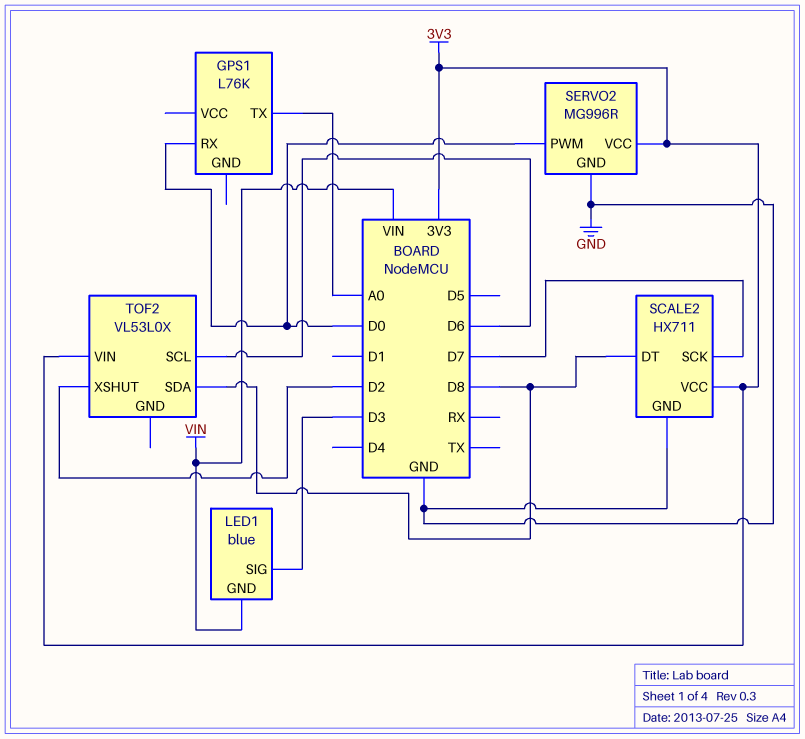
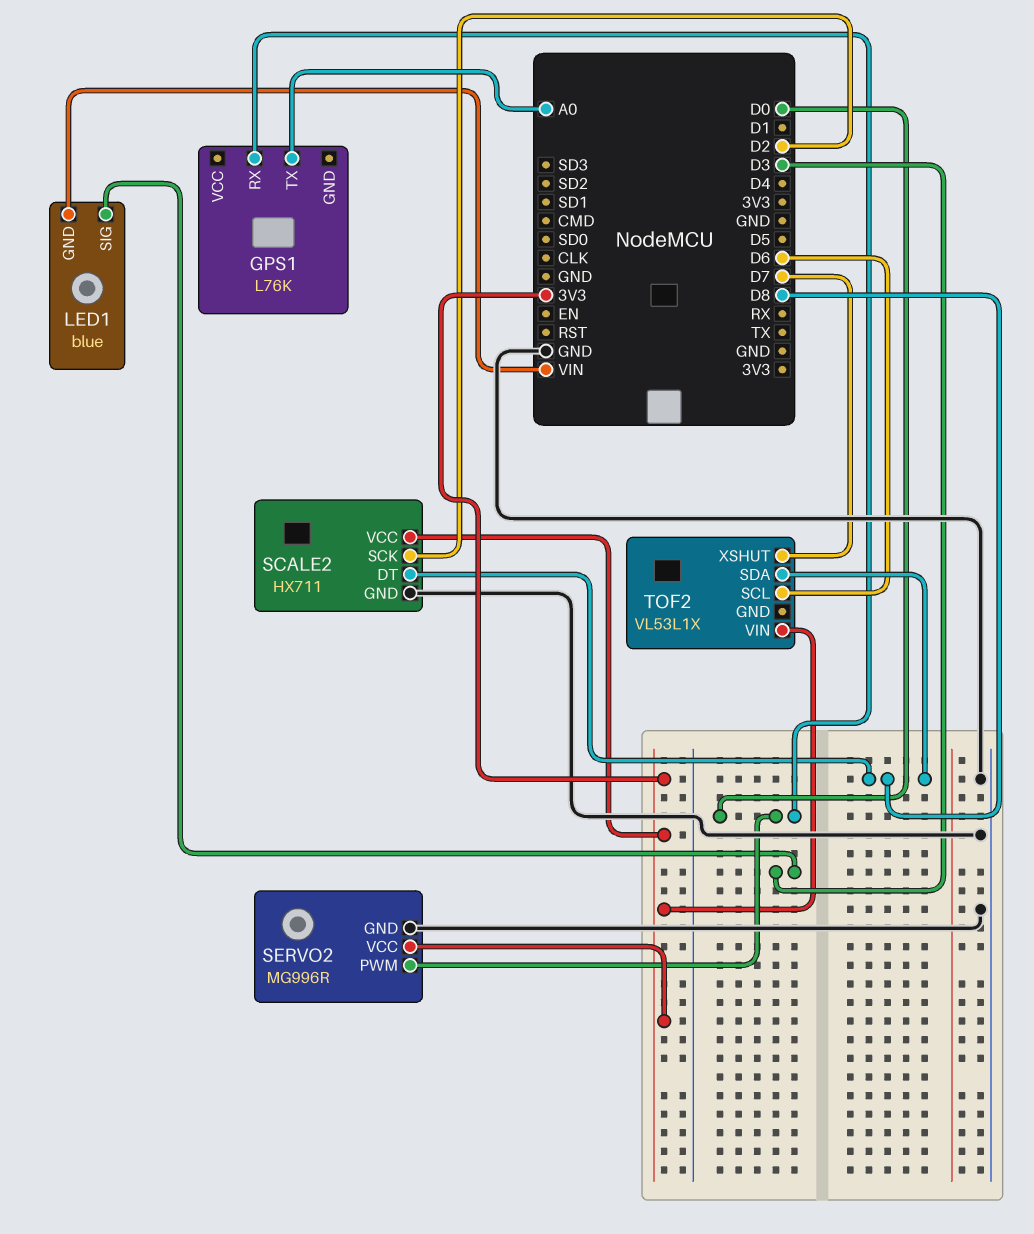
SCALE2 pin SCK: D7 -> D2
TOF2: VL53L0X -> VL53L1X
TOF2 pin XSHUT: D2 -> D7

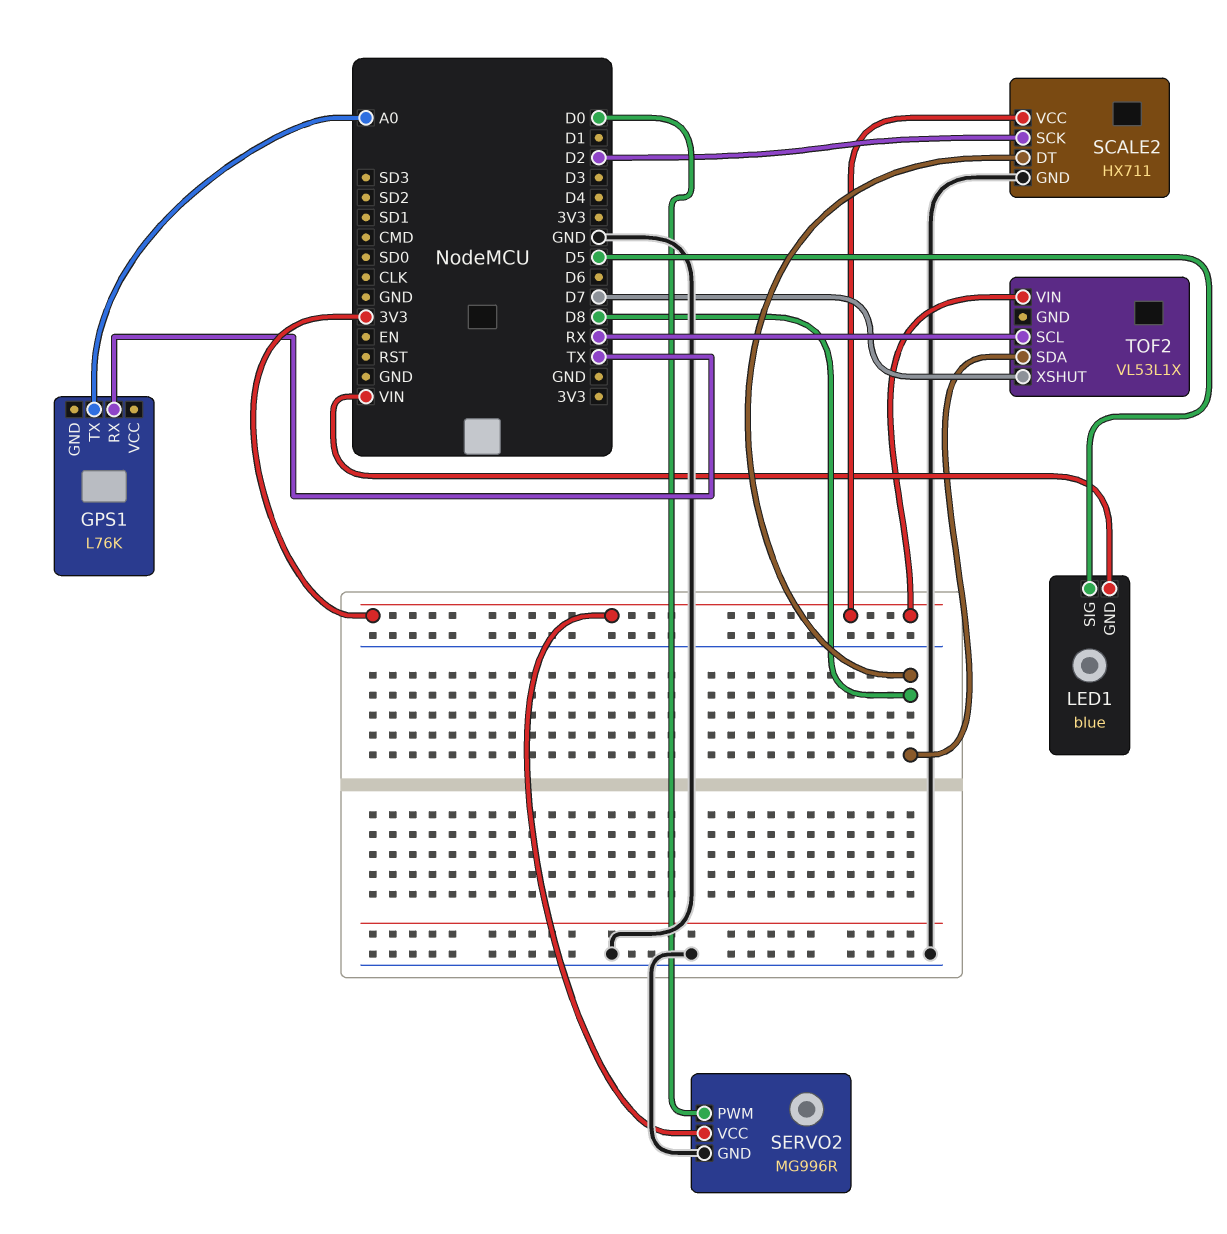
GPS1 pin RX: D0 -> TX
LED1 pin SIG: D3 -> D5
TOF2 pin SCL: D6 -> RX

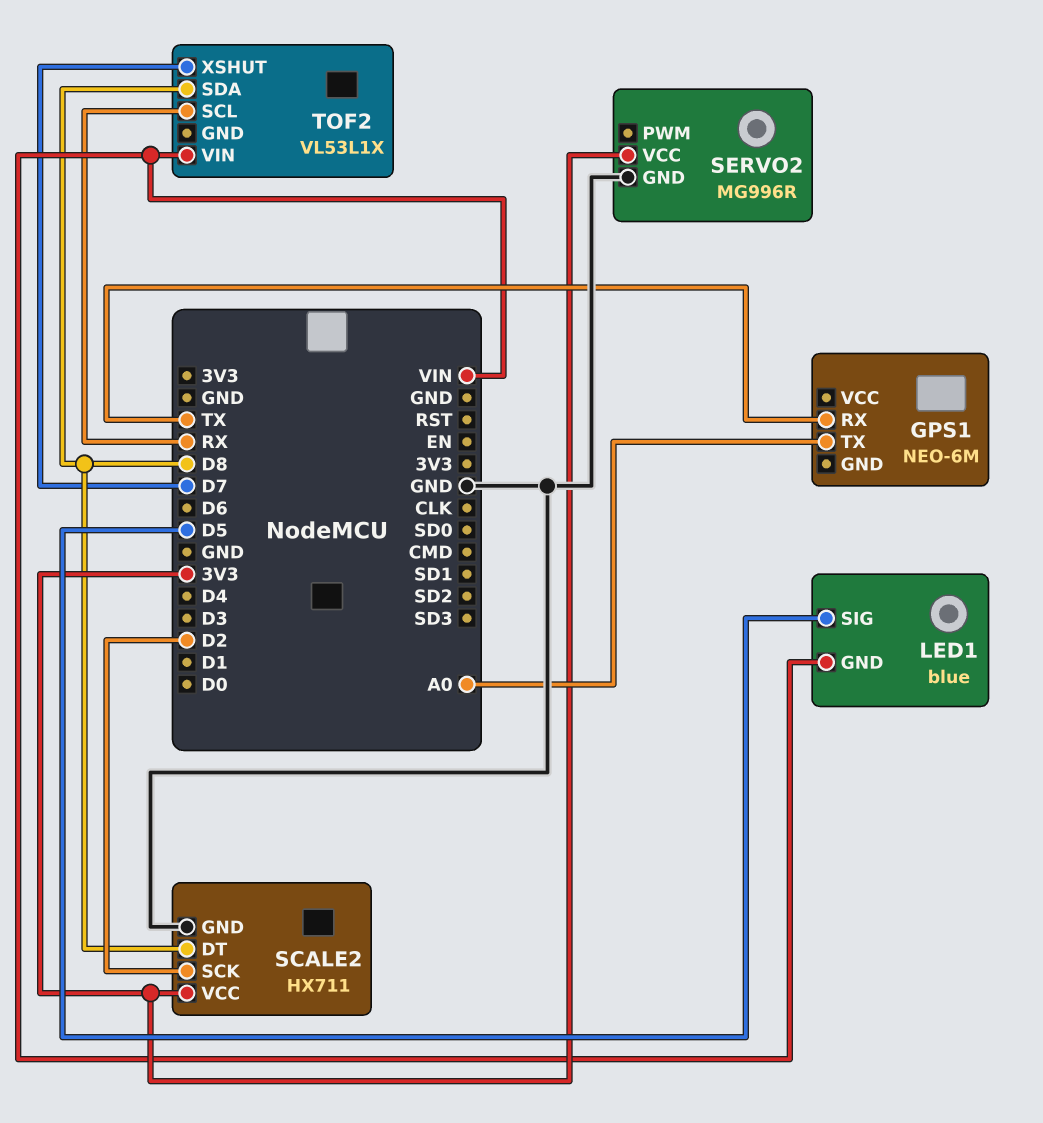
GPS1: L76K -> NEO-6M
SERVO2 pin PWM: D0 -> none
TOF2 pin VIN: 3V3 -> VIN

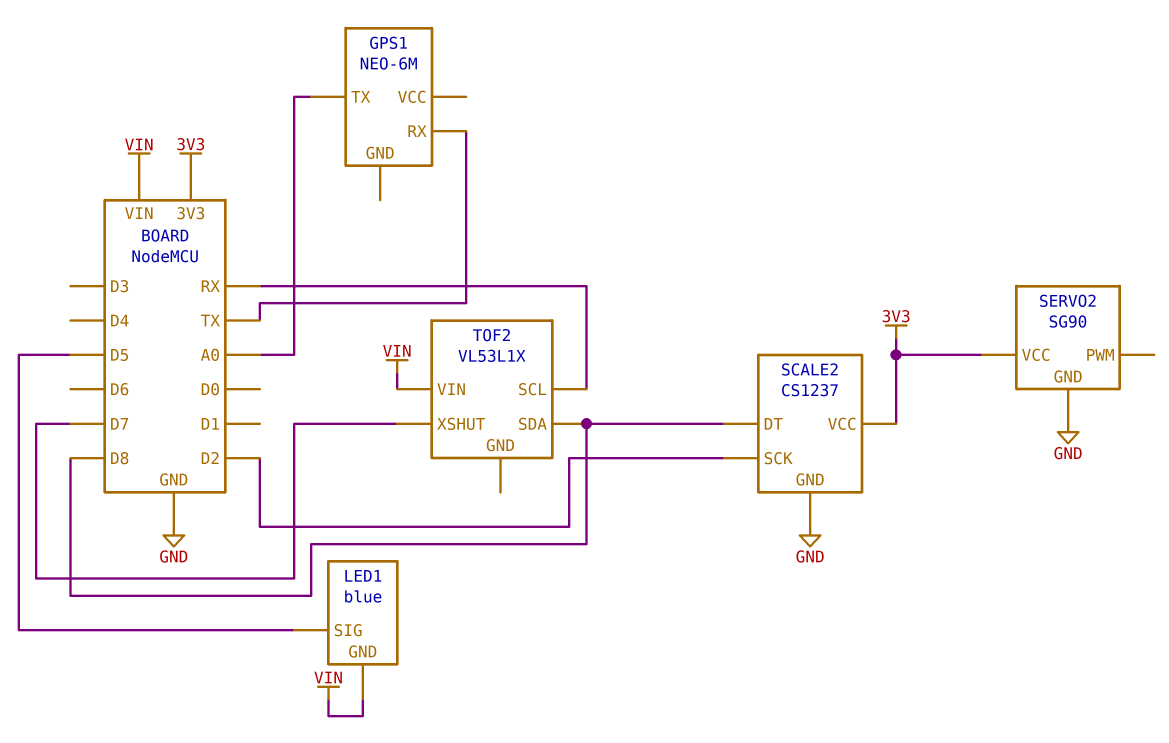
SCALE2: HX711 -> CS1237
SERVO2: MG996R -> SG90

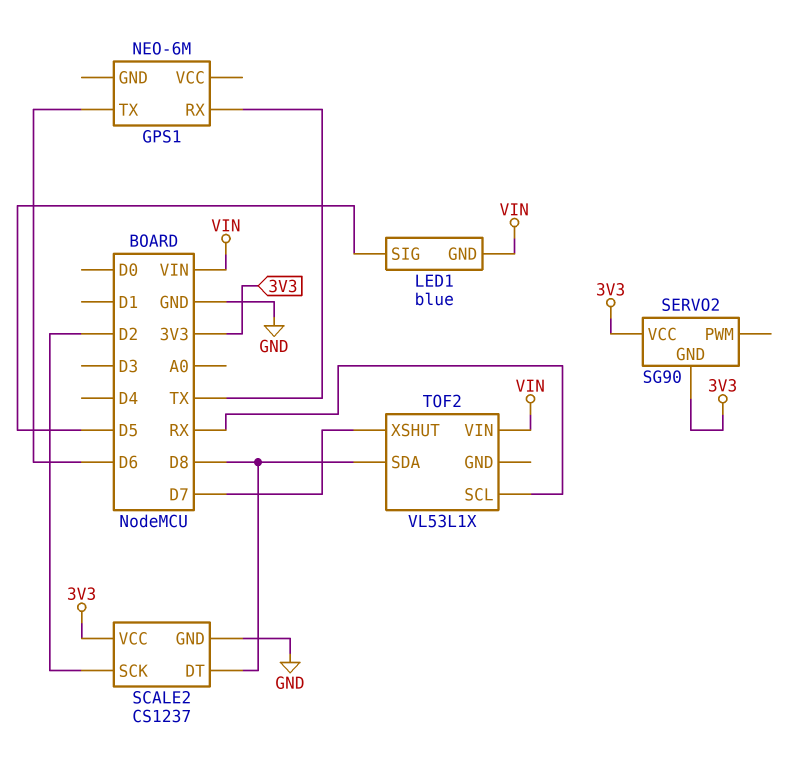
GPS1 pin TX: A0 -> D6
SERVO2 pin GND: GND -> 3V3

